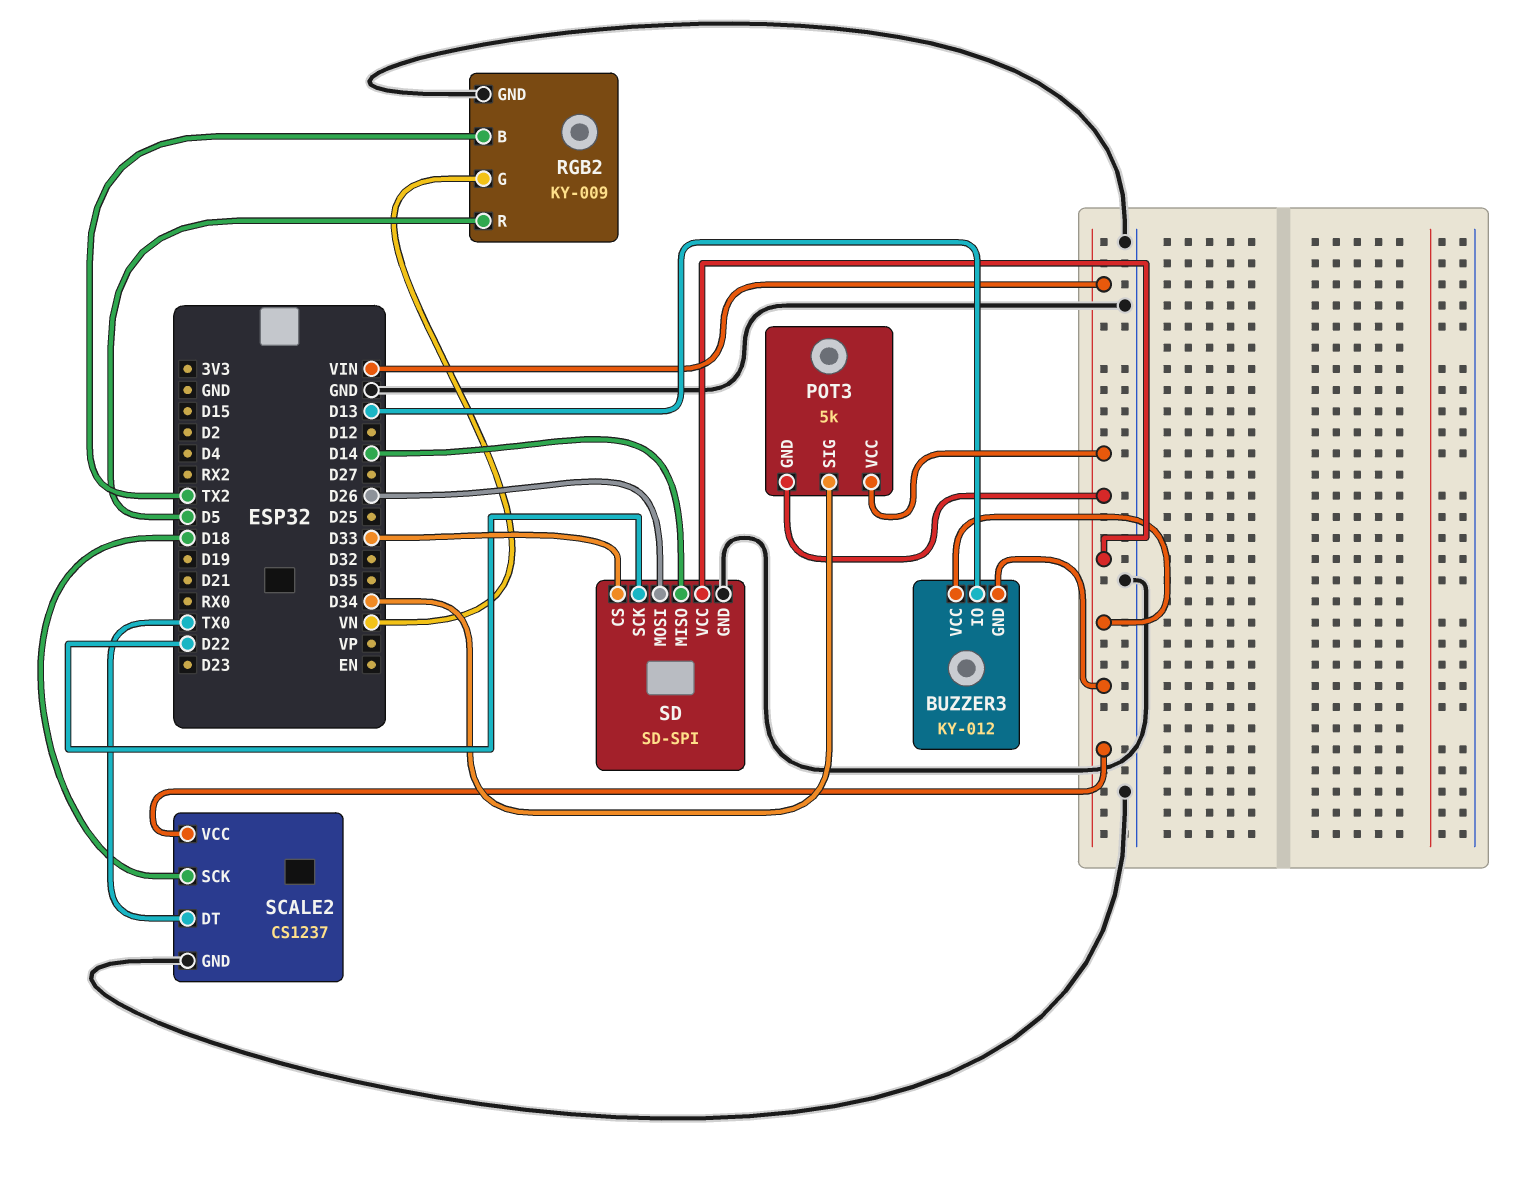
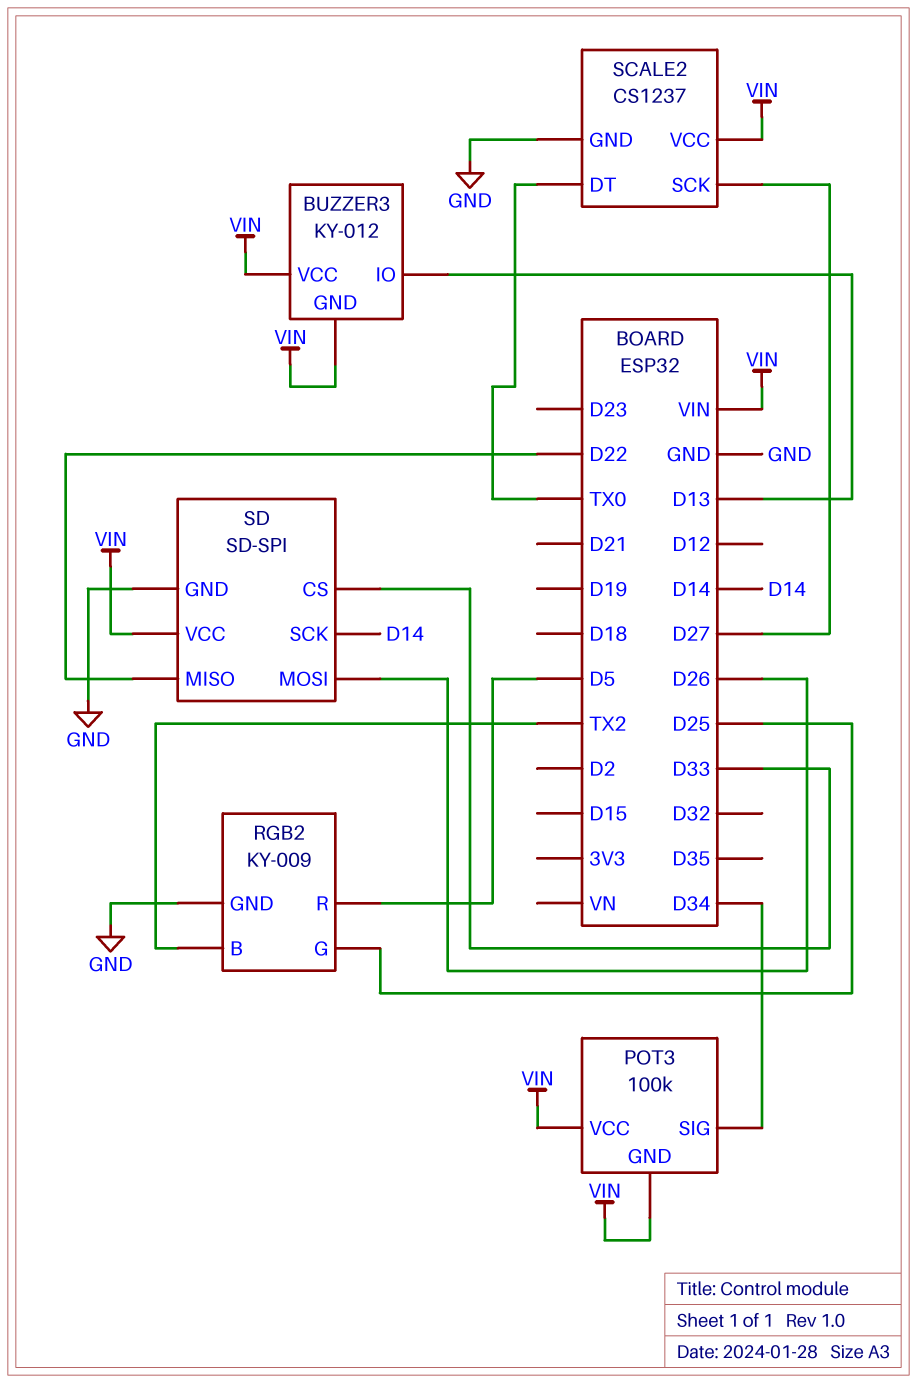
POT3: 5k -> 100k
RGB2 pin G: VN -> D25
SCALE2 pin SCK: D18 -> D27
SD pin MISO: D14 -> D22
SD pin SCK: D22 -> D14

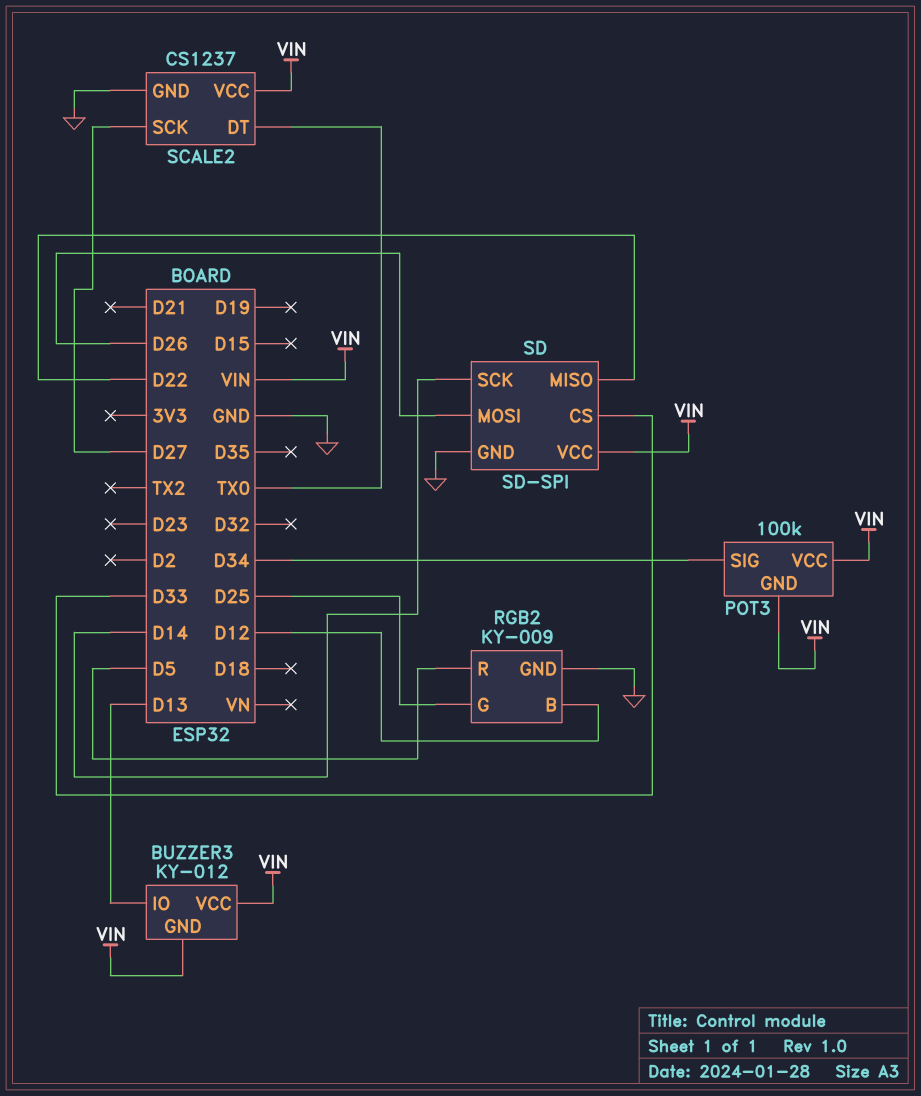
RGB2 pin B: TX2 -> D12

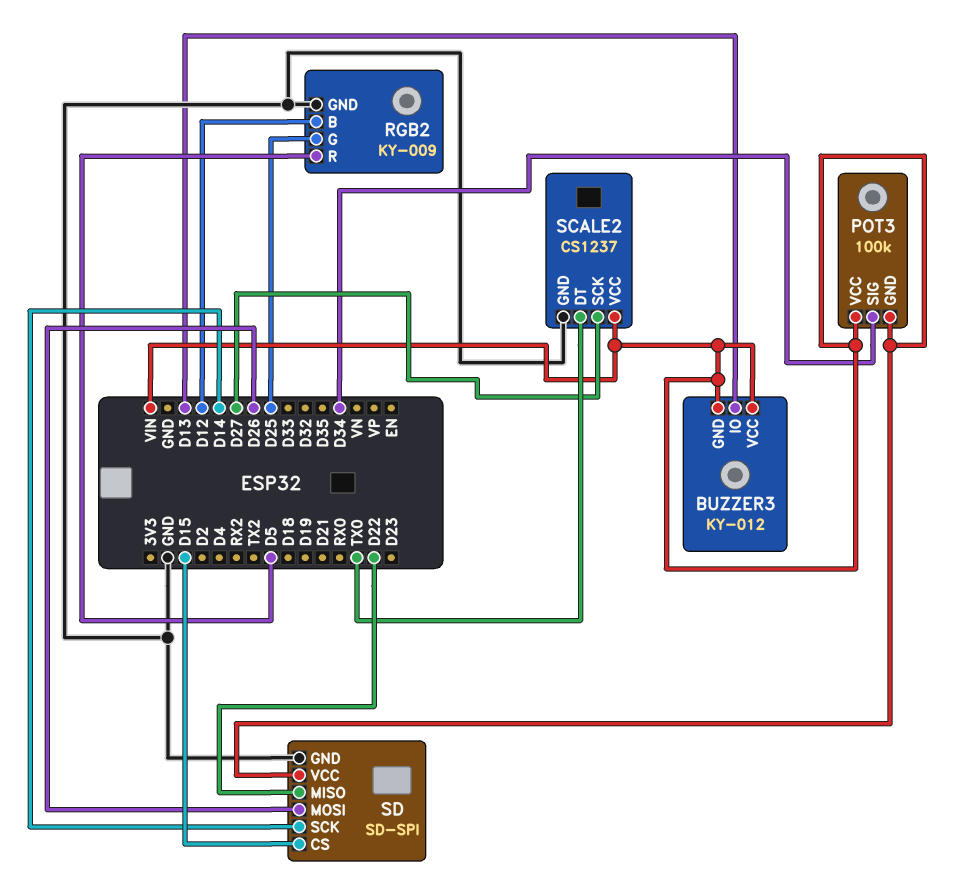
SD pin CS: D33 -> D15

